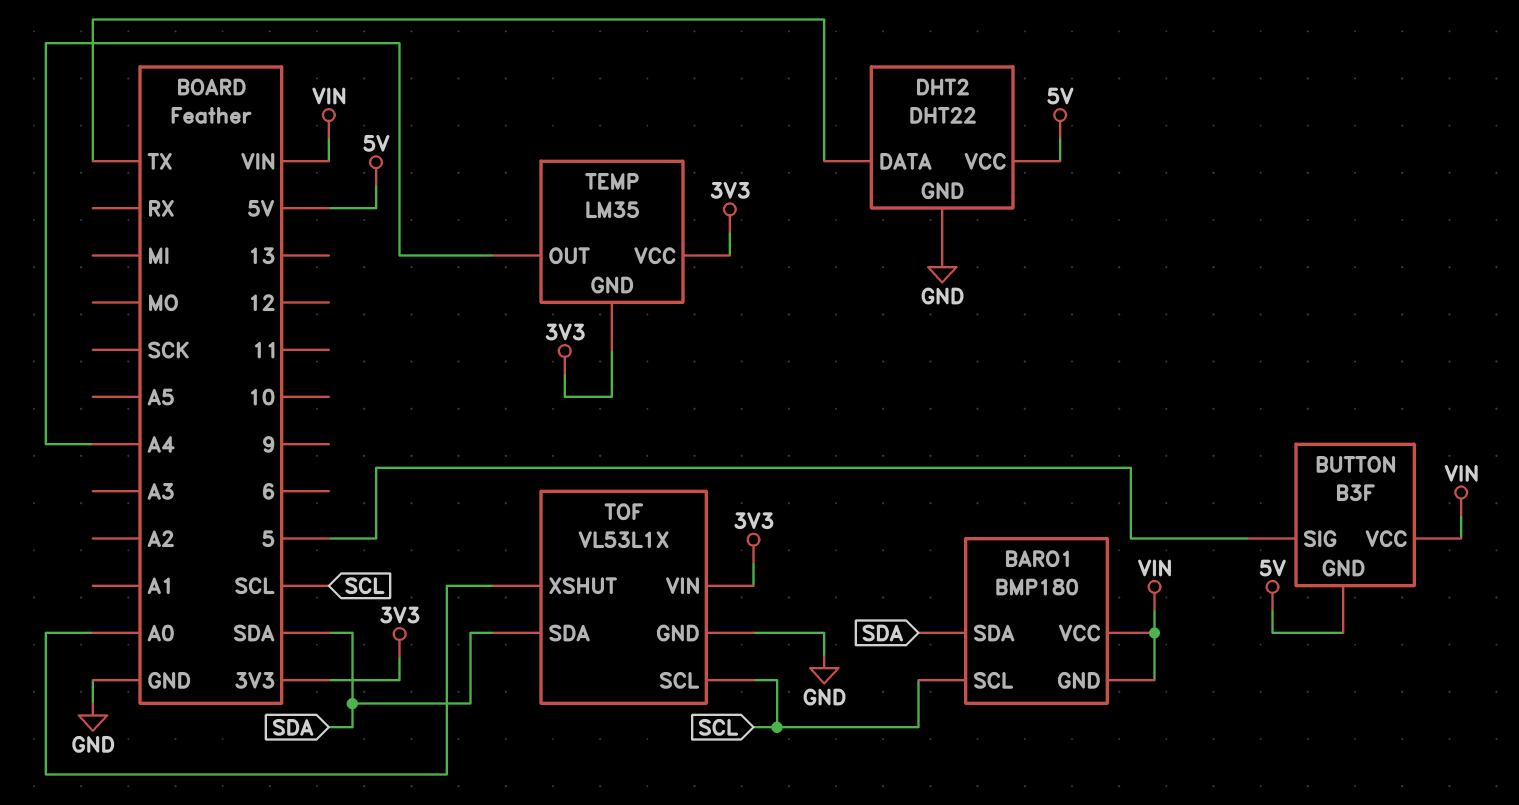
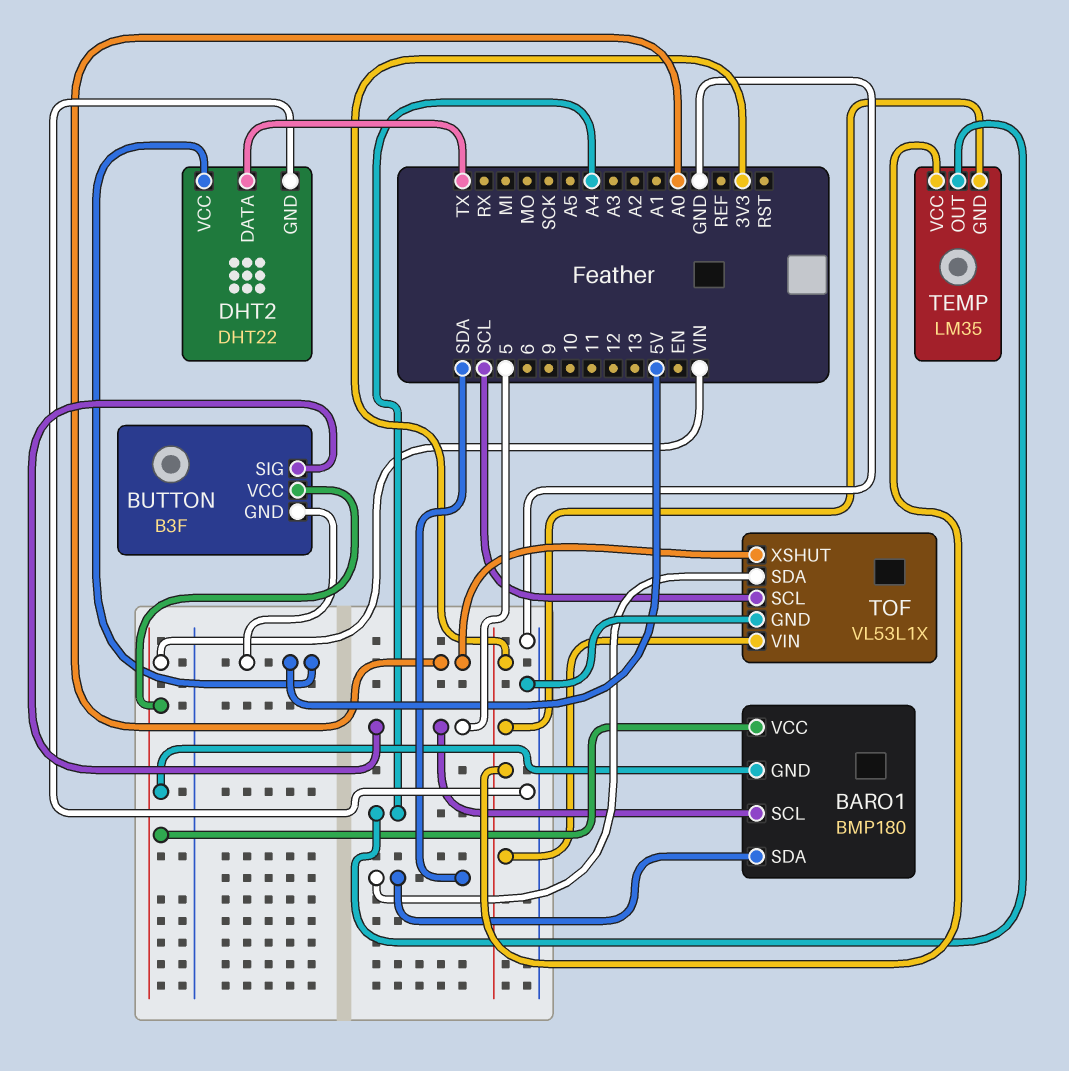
BARO1 pin SCL: SCL -> 5

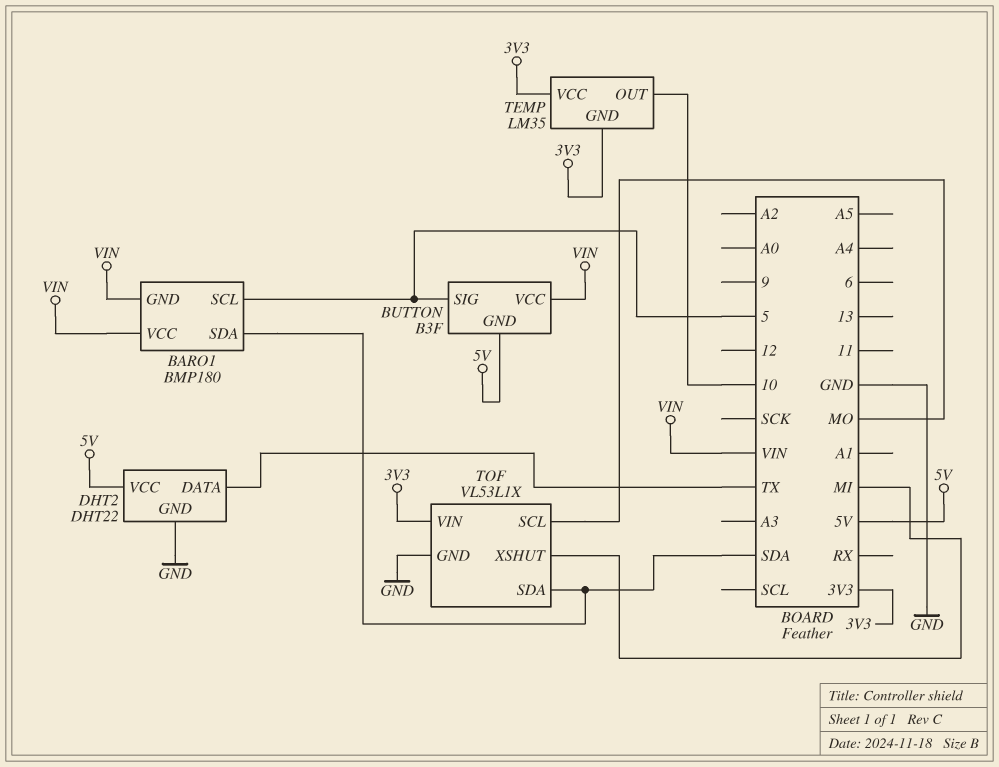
TEMP pin OUT: A4 -> 10
TOF pin SCL: SCL -> MO
TOF pin XSHUT: A0 -> MI

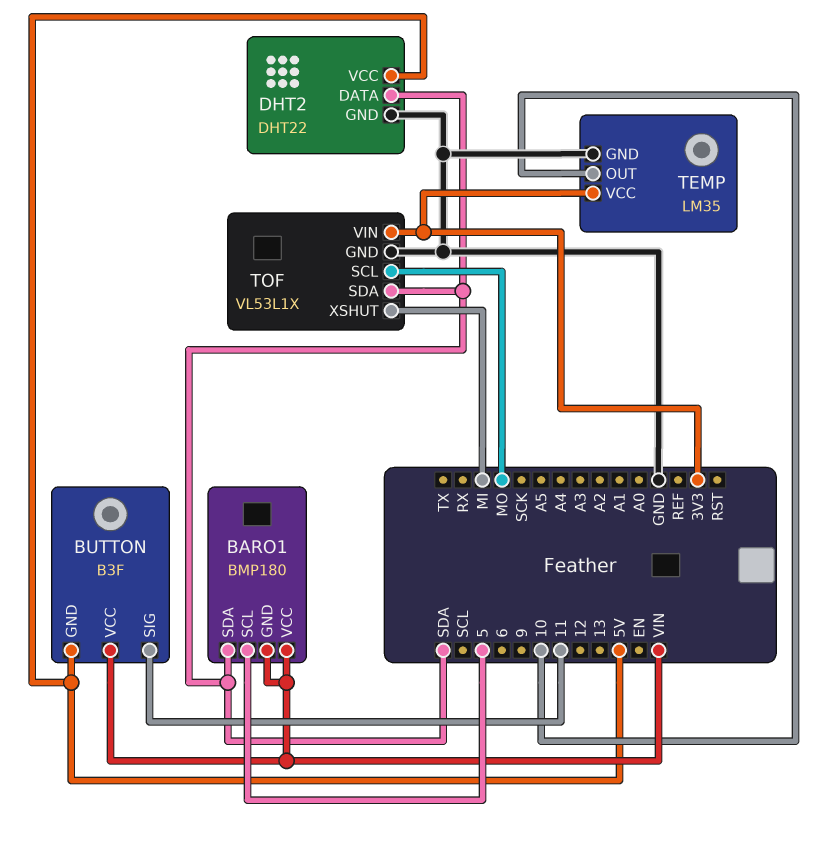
BUTTON pin SIG: 5 -> 11
DHT2 pin DATA: TX -> SDA
TEMP pin GND: 3V3 -> GND

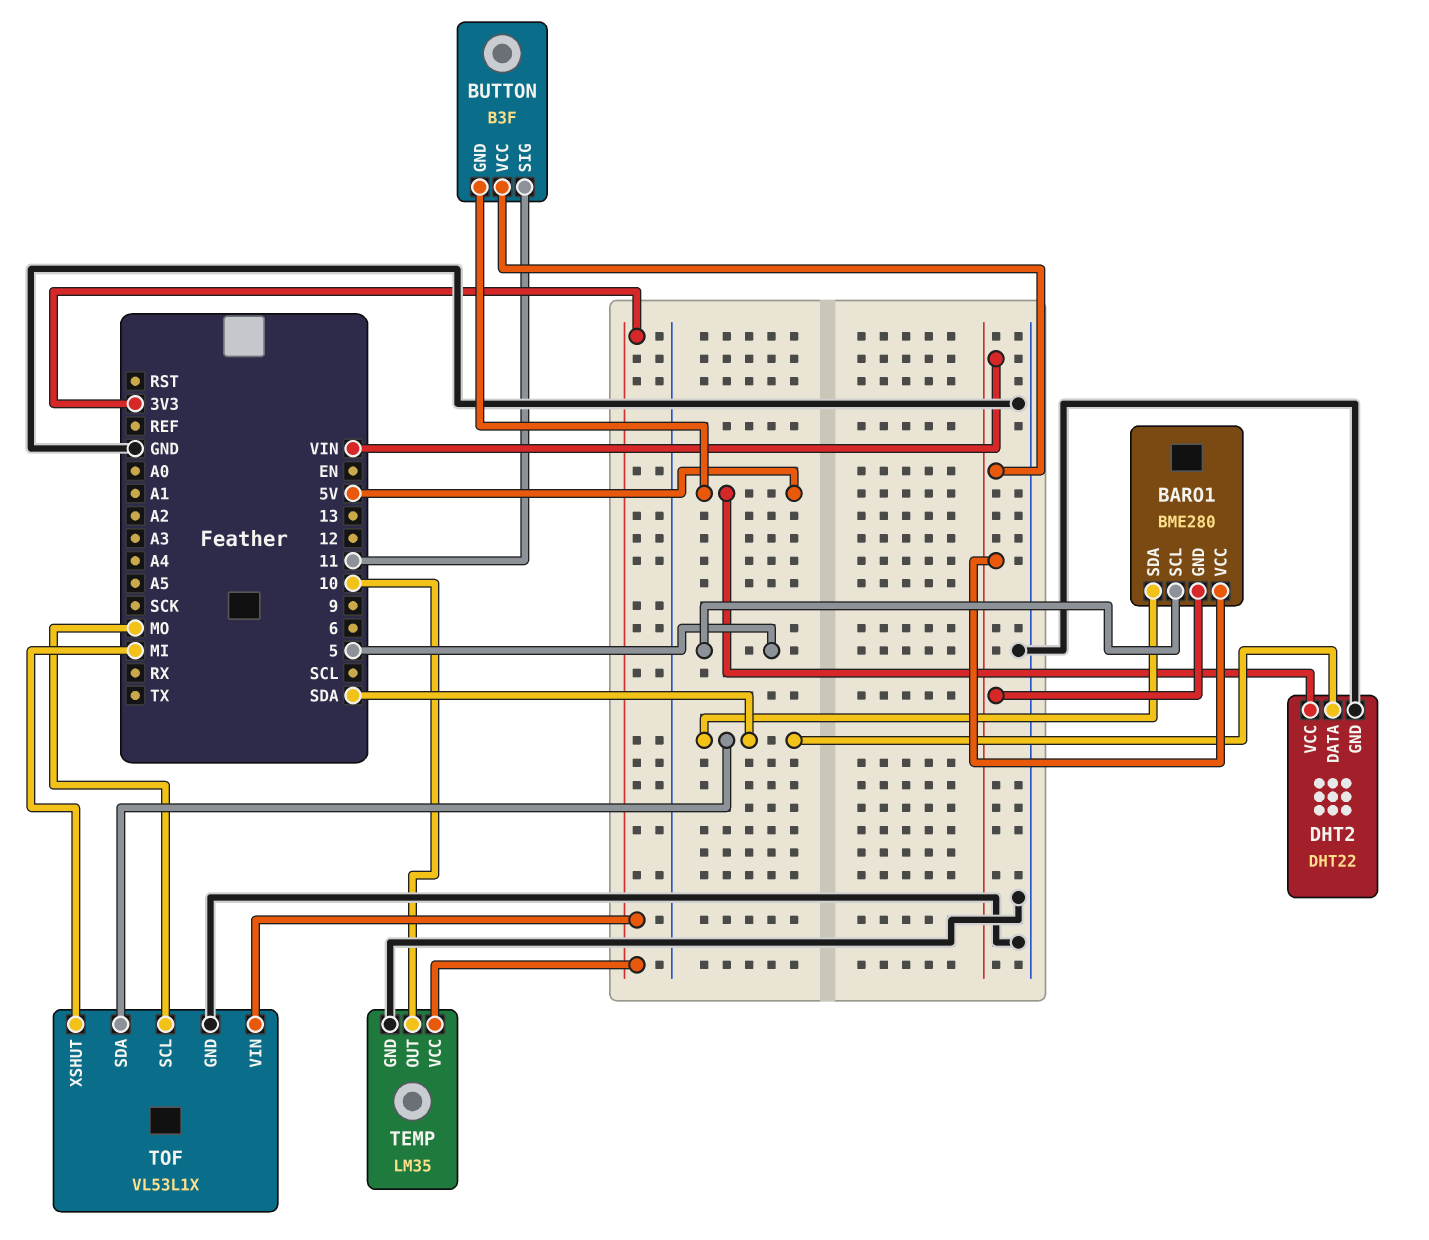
BARO1: BMP180 -> BME280

